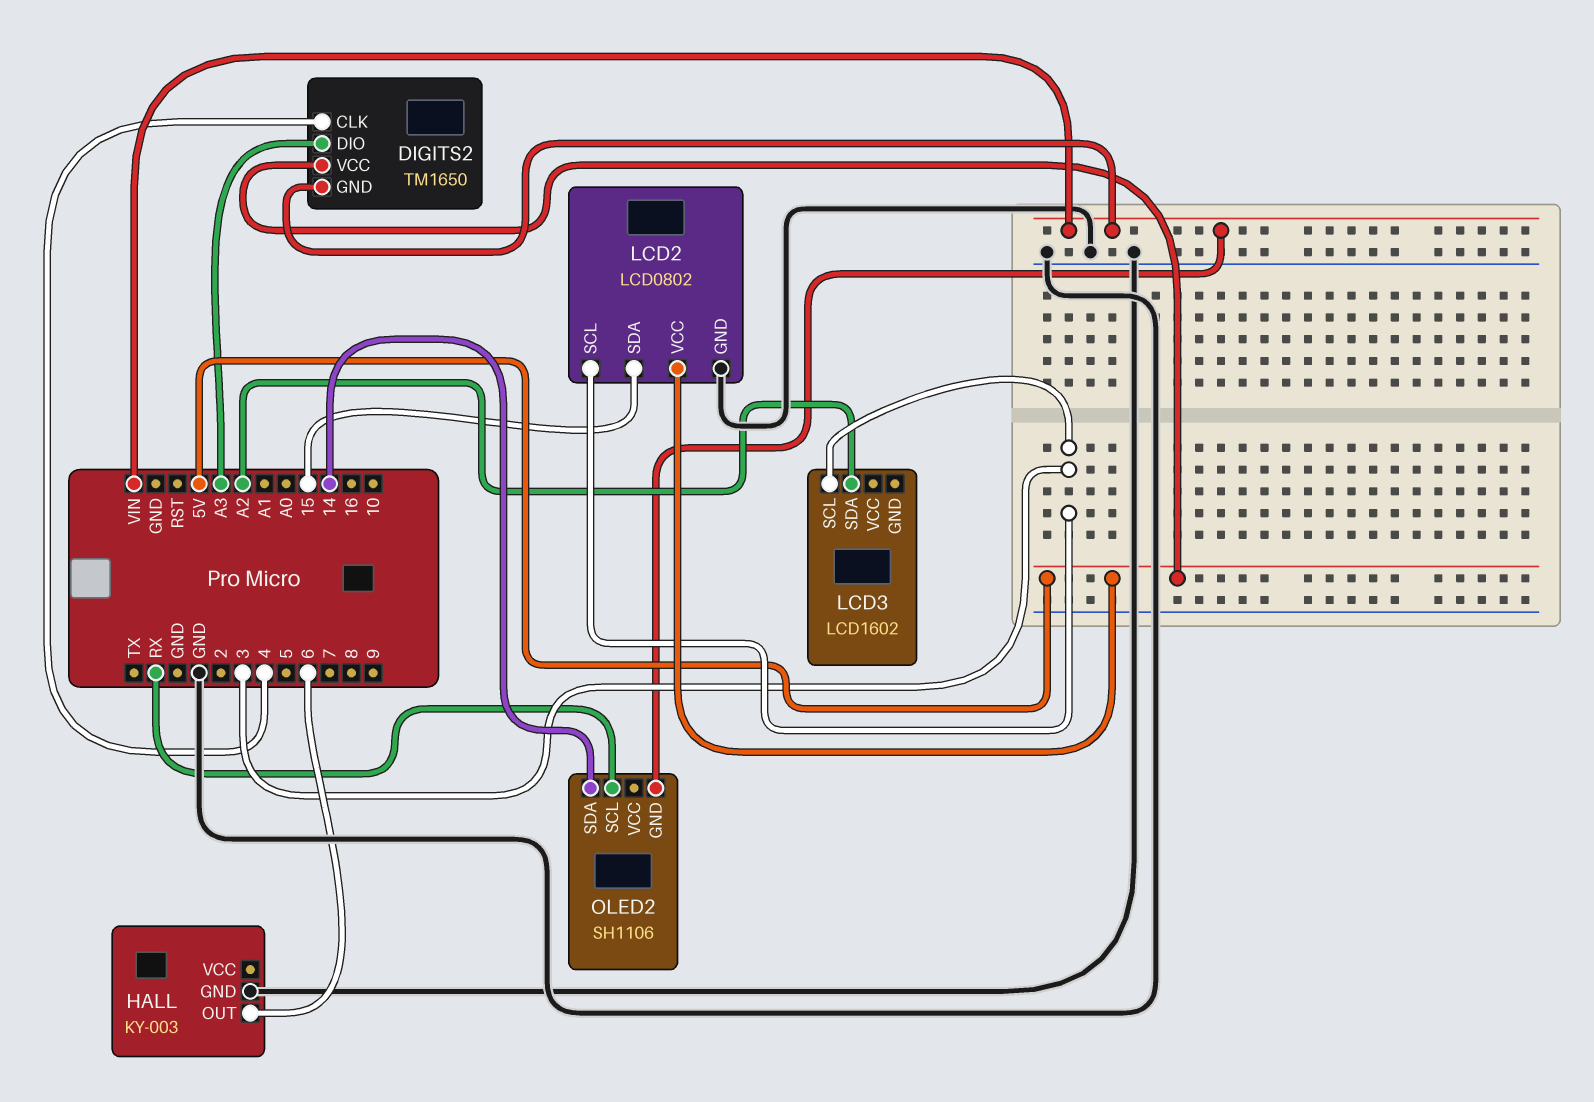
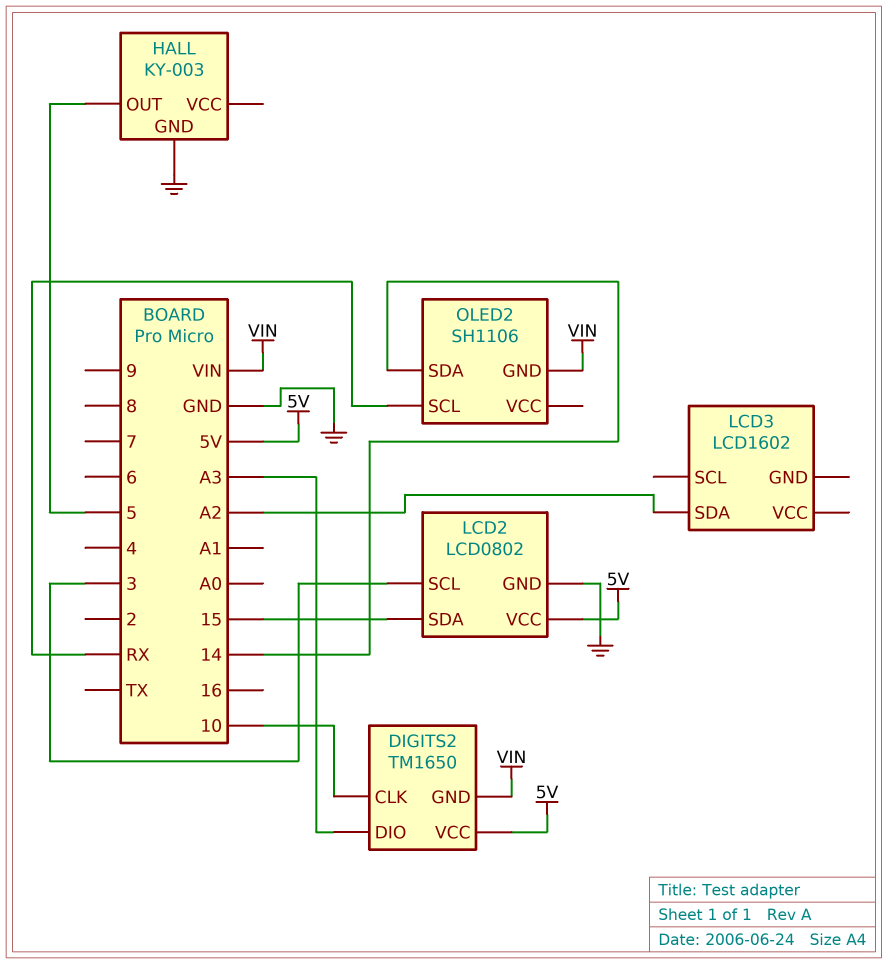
DIGITS2 pin CLK: 4 -> 10
HALL pin OUT: 6 -> 5
LCD3 pin SCL: 3 -> none

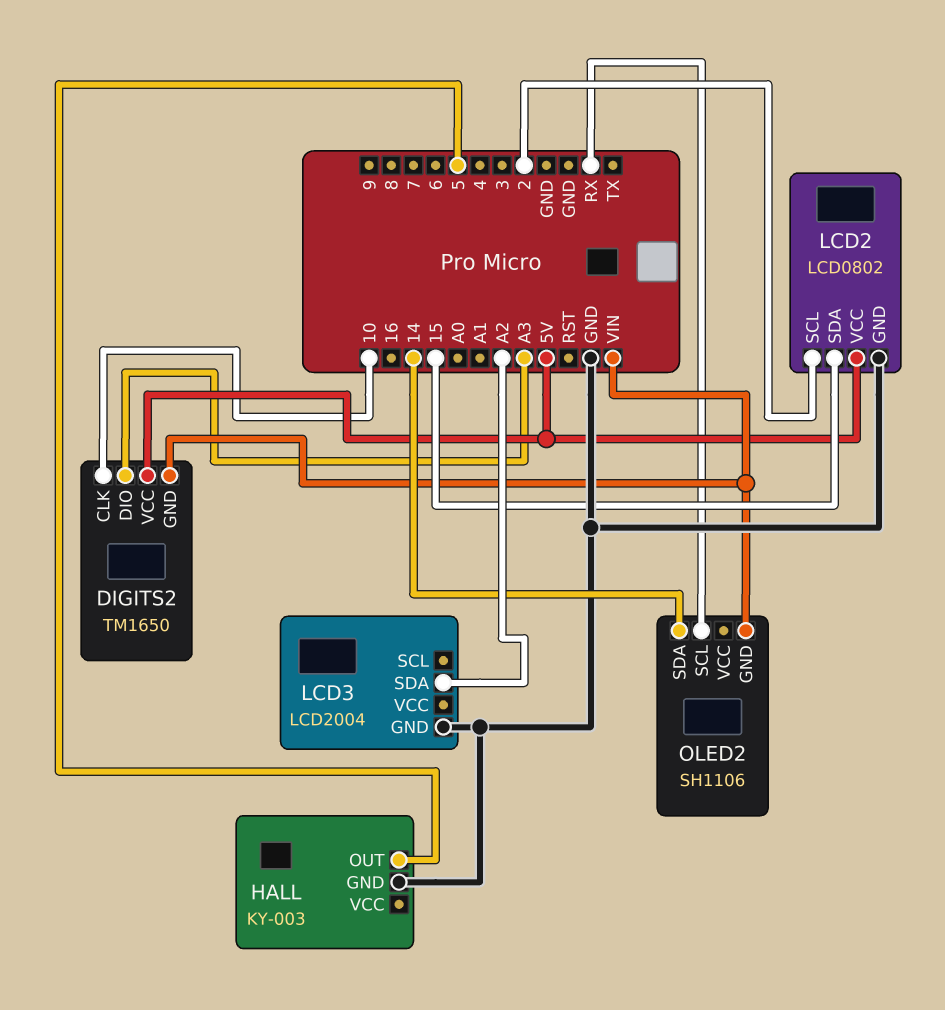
LCD2 pin SCL: 3 -> 2
LCD3: LCD1602 -> LCD2004
LCD3 pin GND: none -> GND

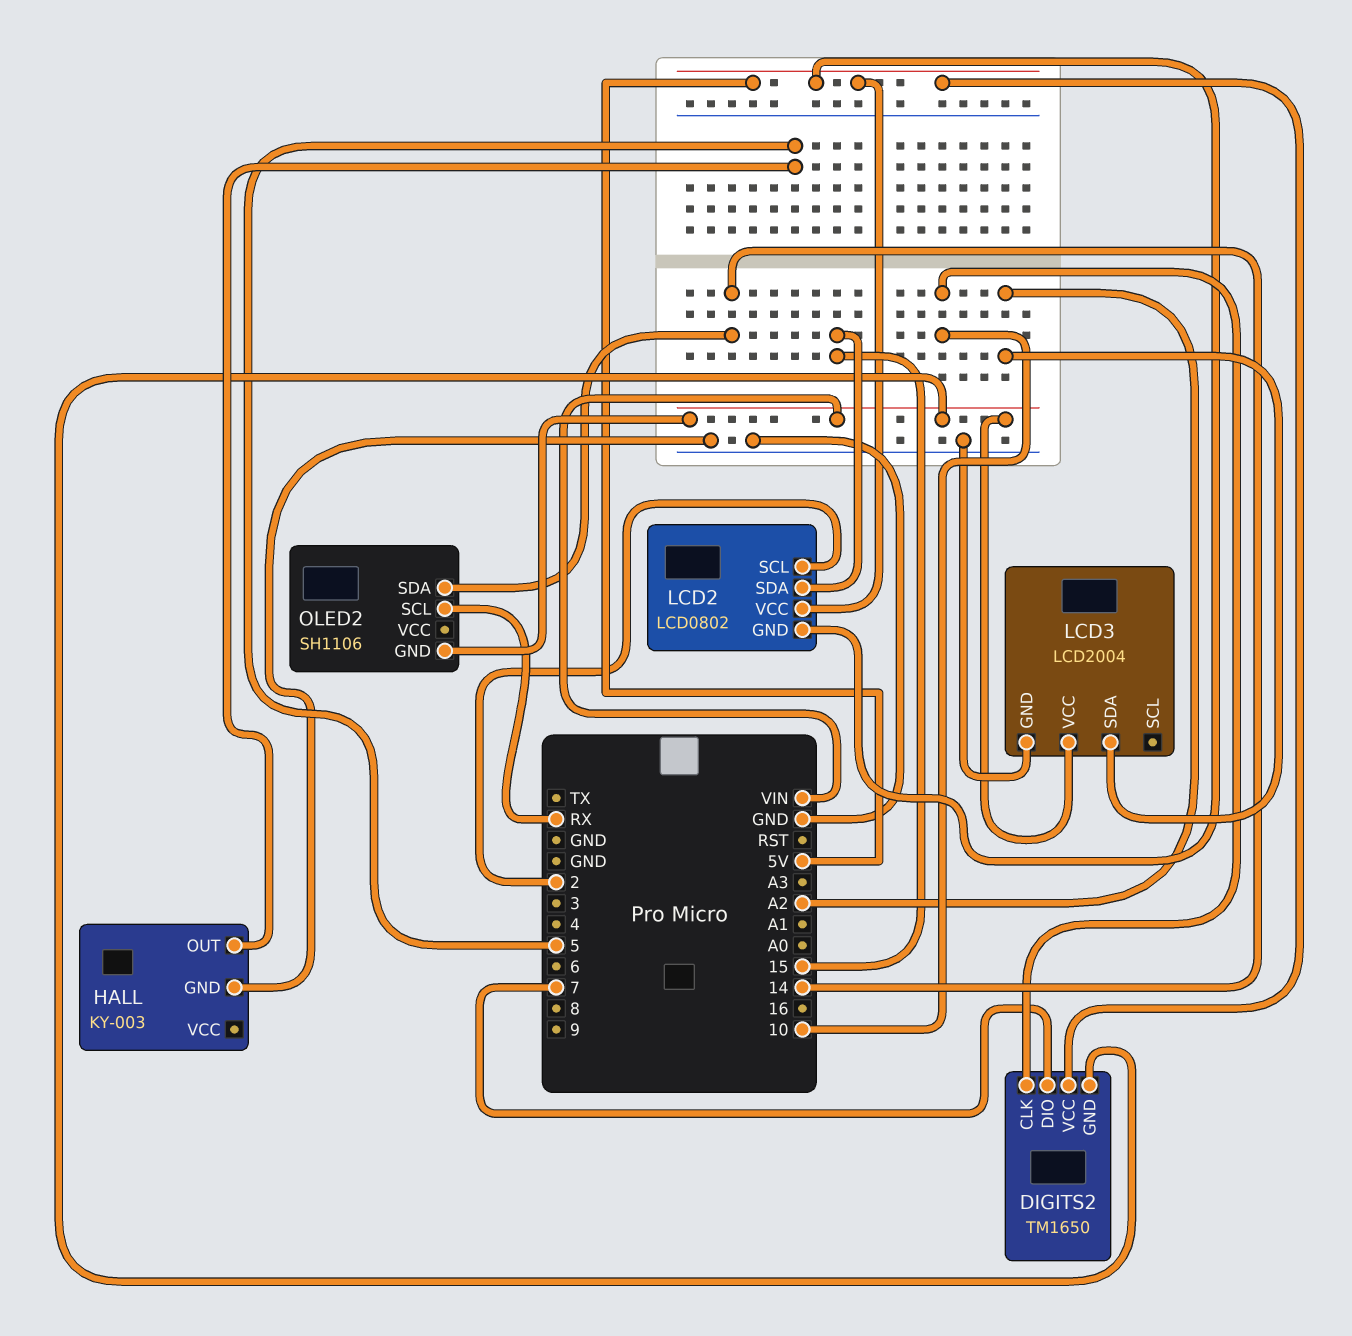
DIGITS2 pin DIO: A3 -> 7
LCD2 pin GND: GND -> 5V
LCD3 pin VCC: none -> VIN

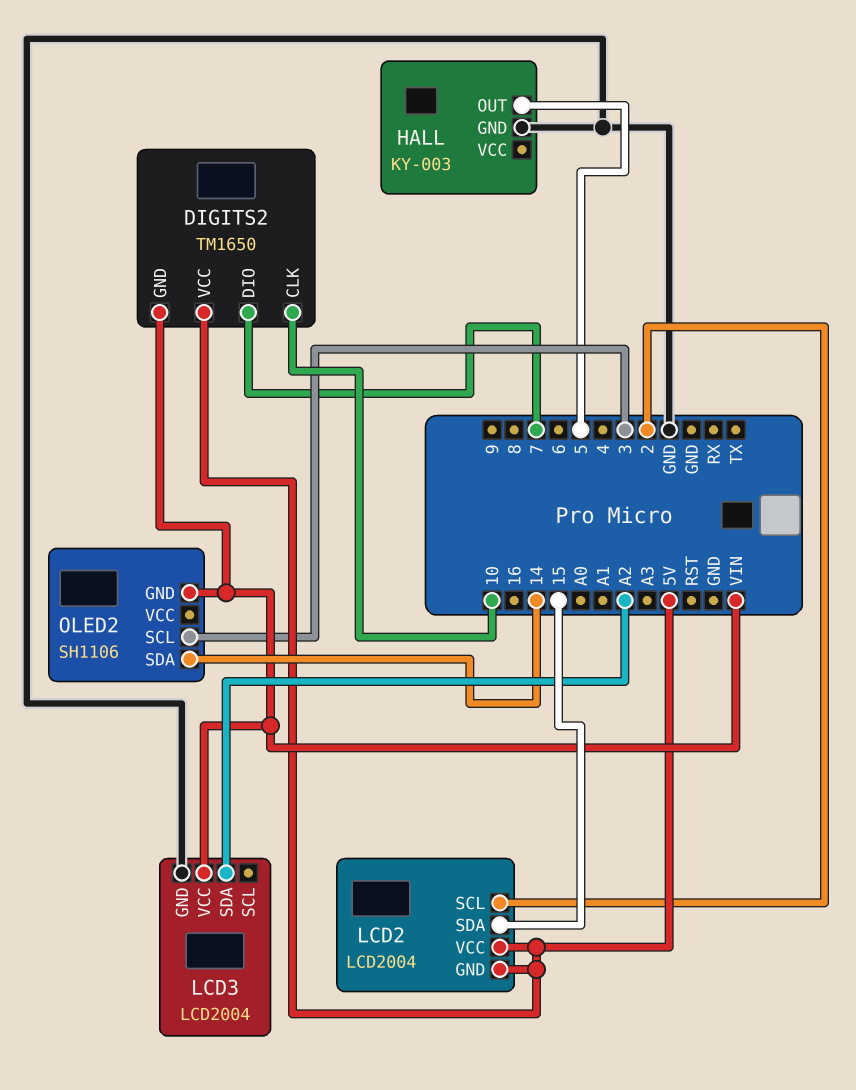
LCD2: LCD0802 -> LCD2004
OLED2 pin SCL: RX -> 3

